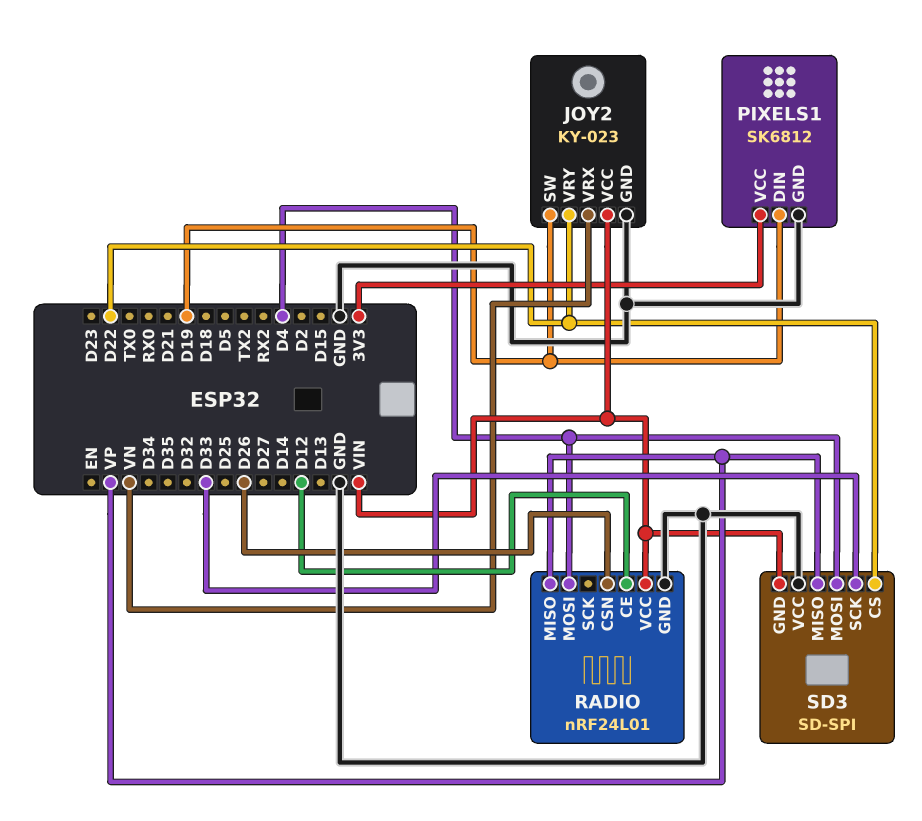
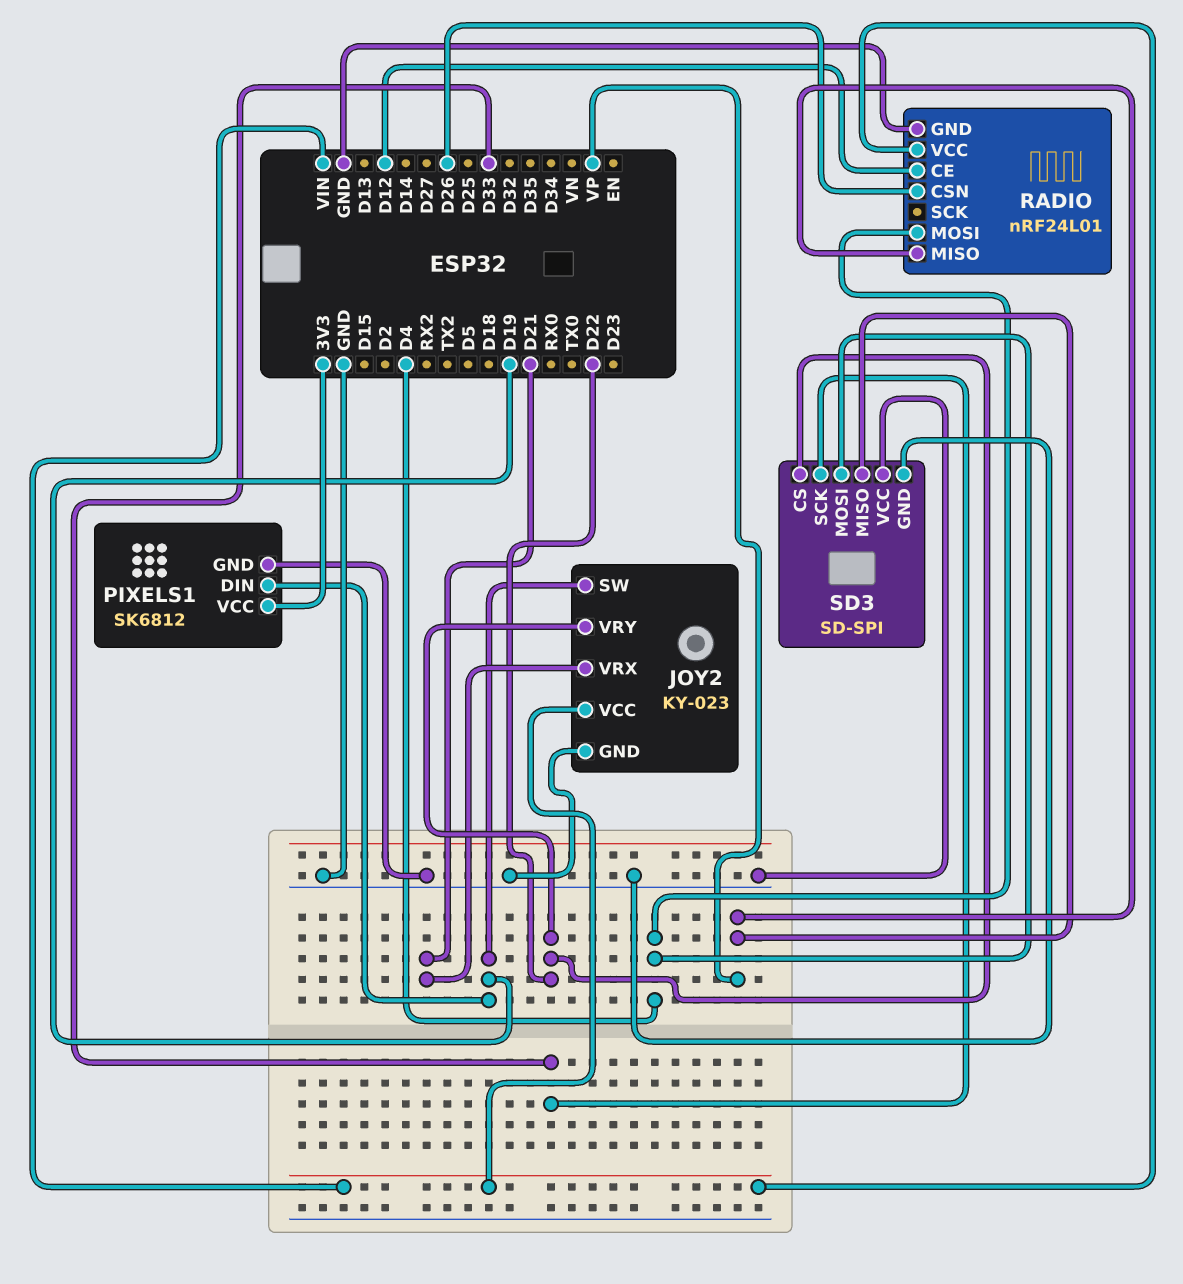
JOY2 pin VRX: VN -> D21
SD3 pin GND: VIN -> GND

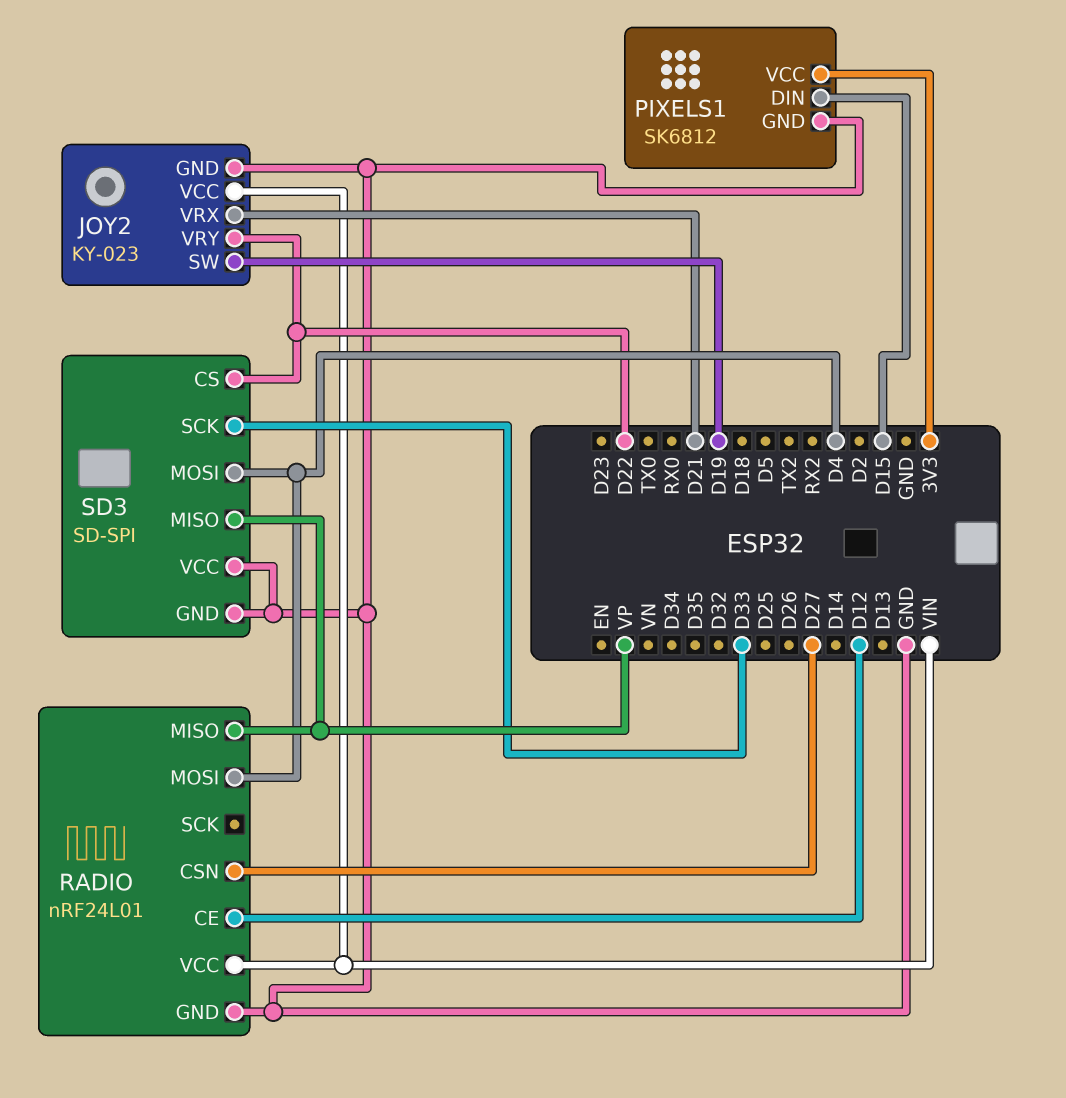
PIXELS1 pin DIN: D19 -> D15
RADIO pin CSN: D26 -> D27

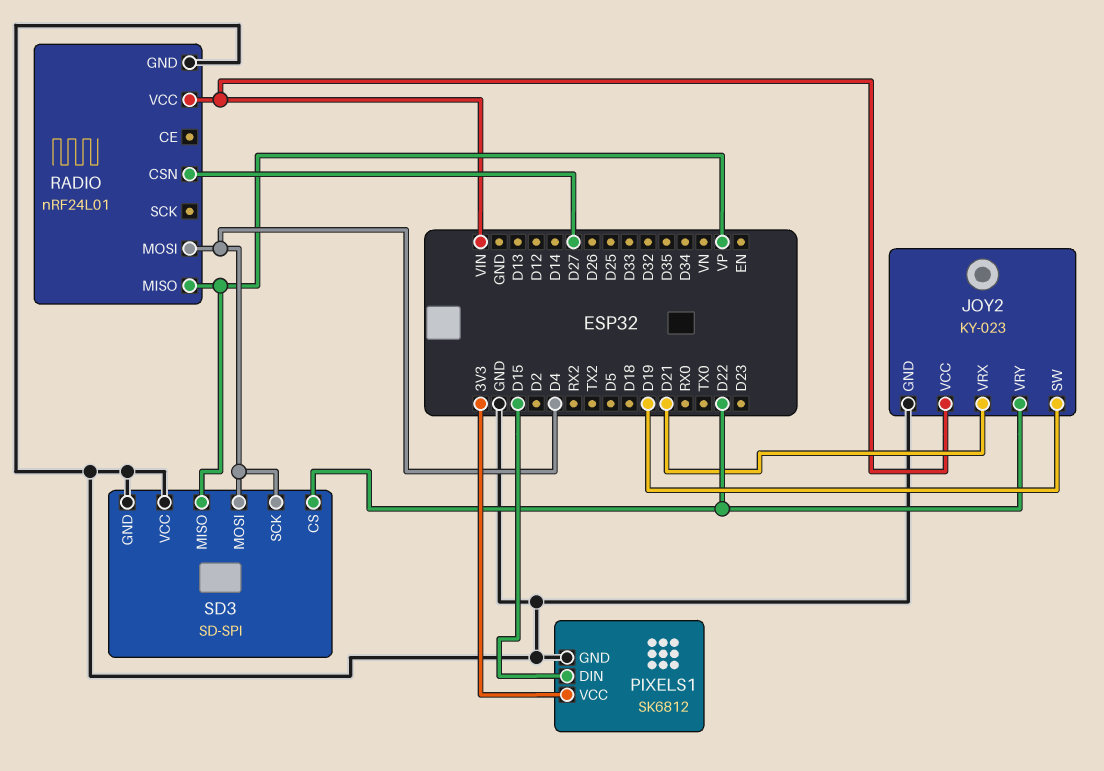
RADIO pin CE: D12 -> none
SD3 pin SCK: D33 -> D4

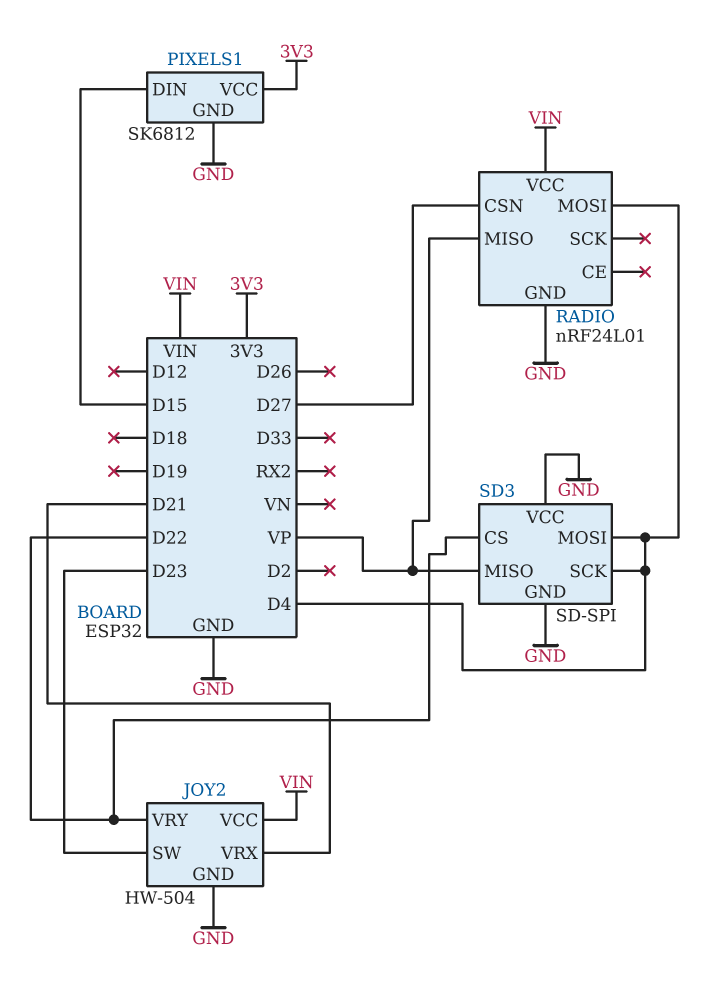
JOY2: KY-023 -> HW-504
JOY2 pin SW: D19 -> D23

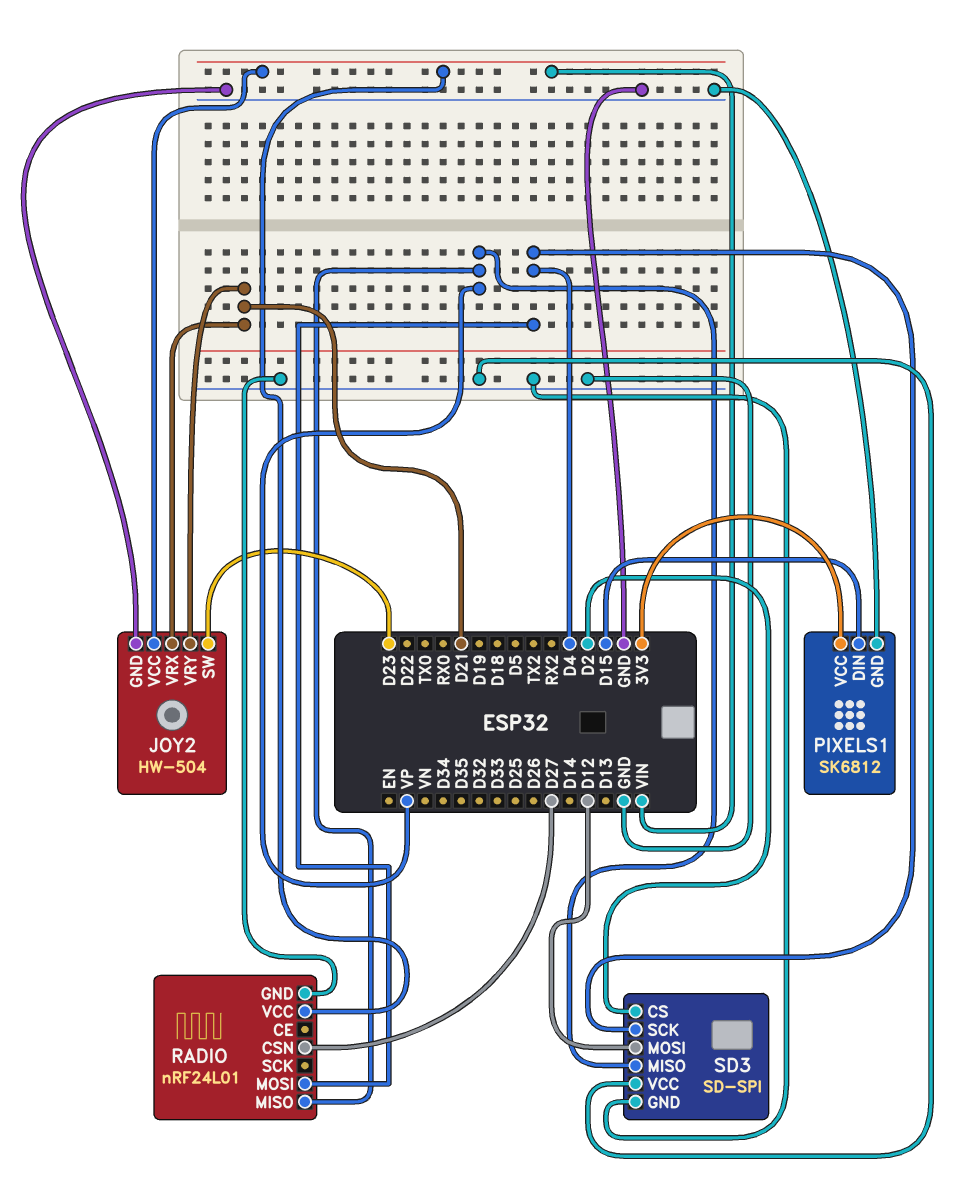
JOY2 pin VRY: D22 -> D21
SD3 pin CS: D22 -> D2
SD3 pin MOSI: D4 -> D12

